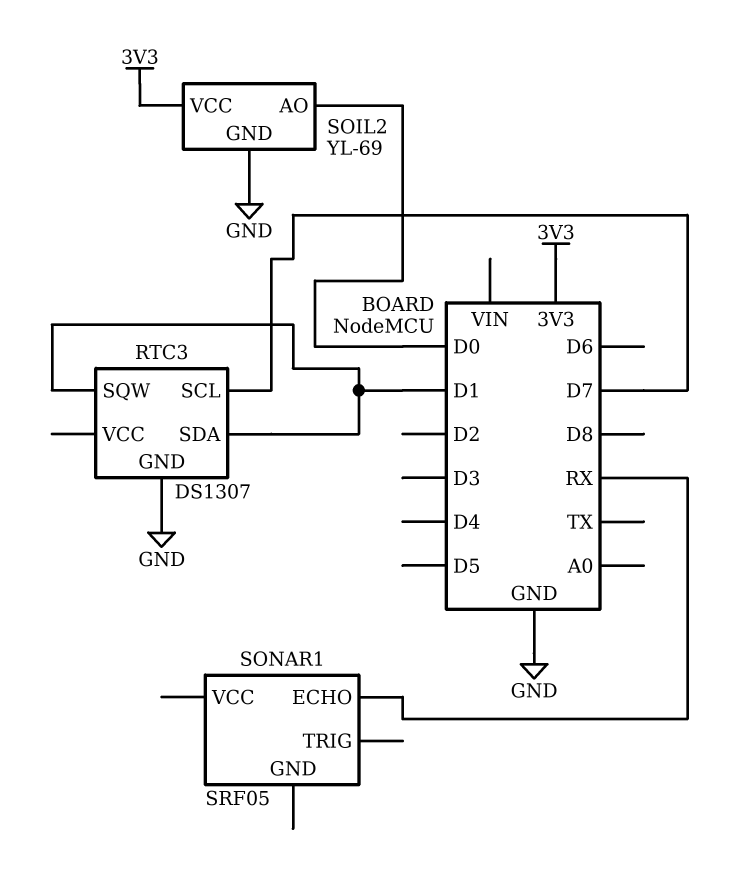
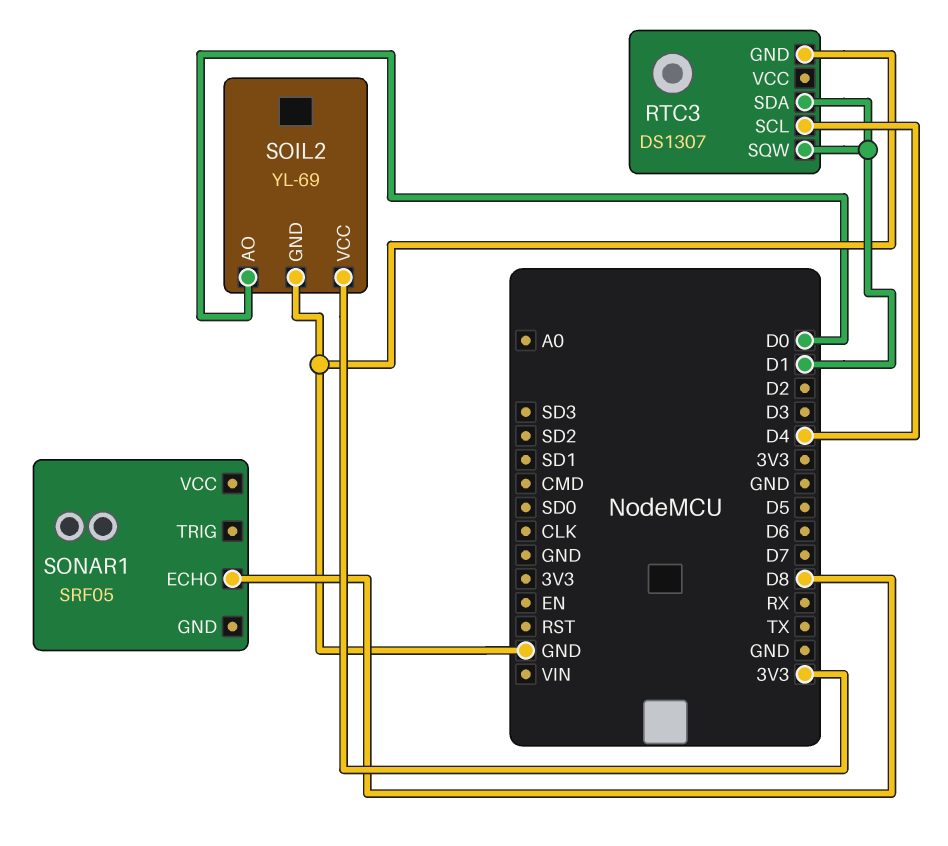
RTC3 pin SCL: D7 -> D4
SONAR1 pin ECHO: RX -> D8

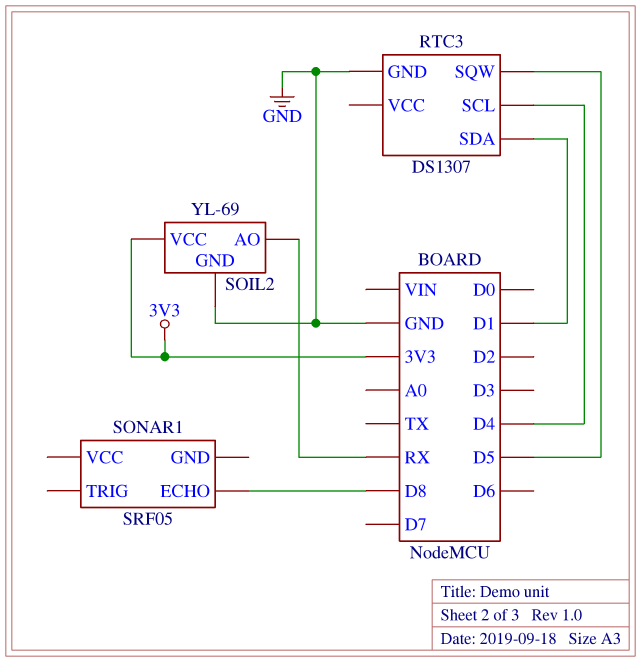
RTC3 pin SQW: D1 -> D5
SOIL2 pin AO: D0 -> RX

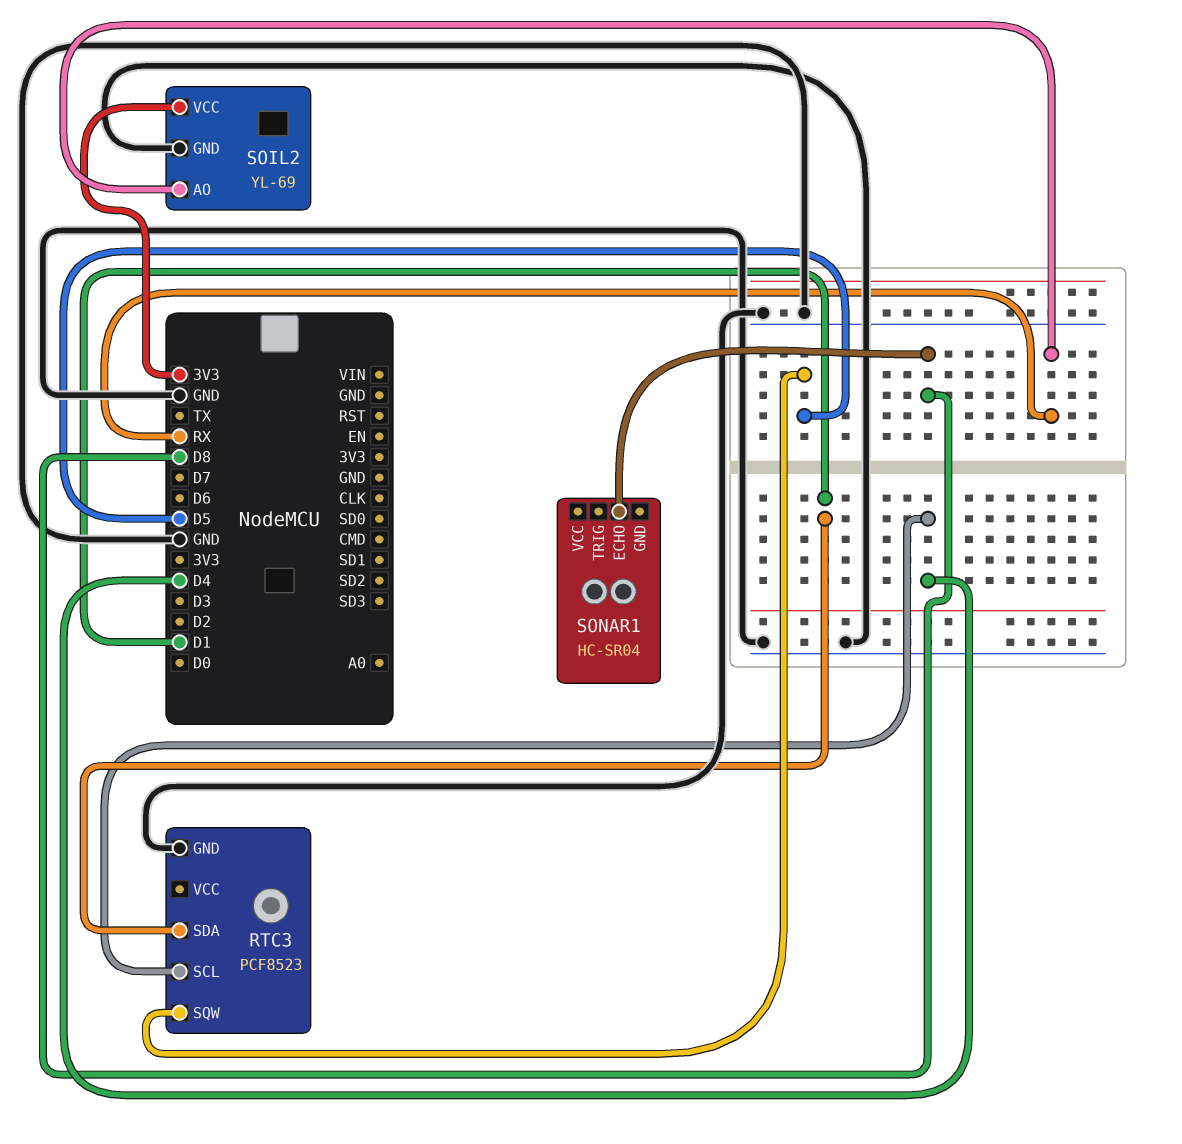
RTC3: DS1307 -> PCF8523
SONAR1: SRF05 -> HC-SR04

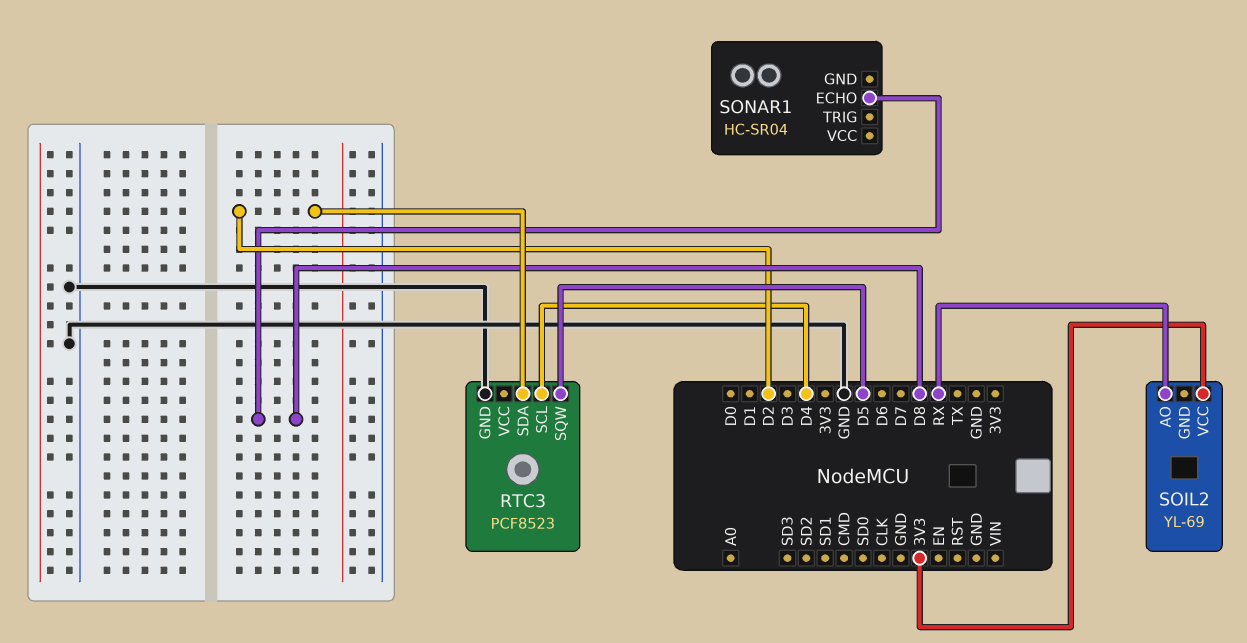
RTC3 pin SDA: D1 -> D2
SOIL2 pin GND: GND -> none

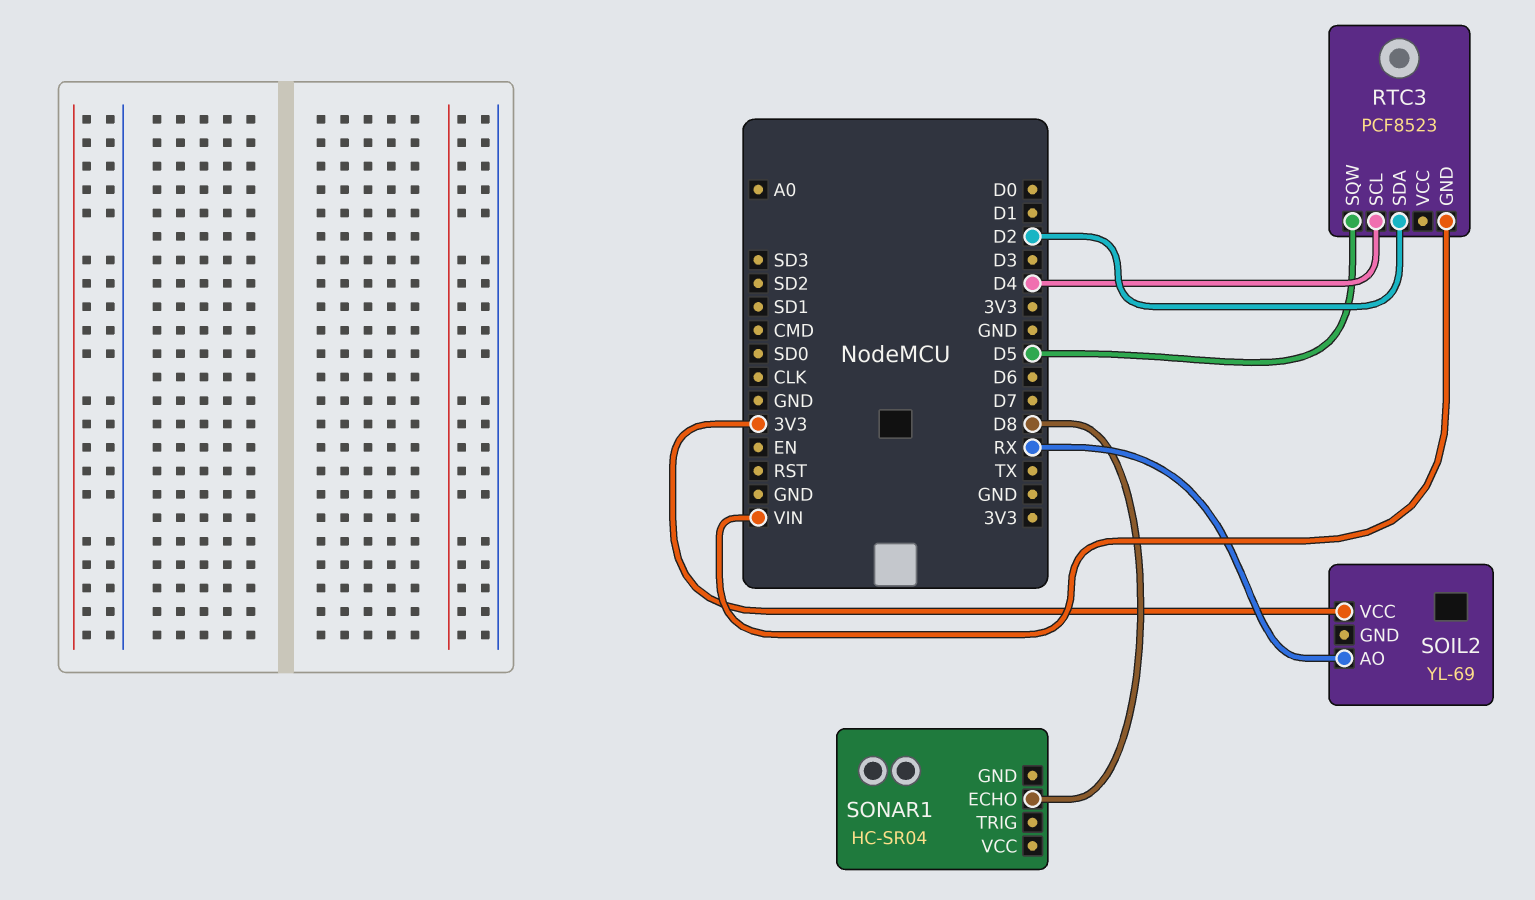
RTC3 pin GND: GND -> VIN

